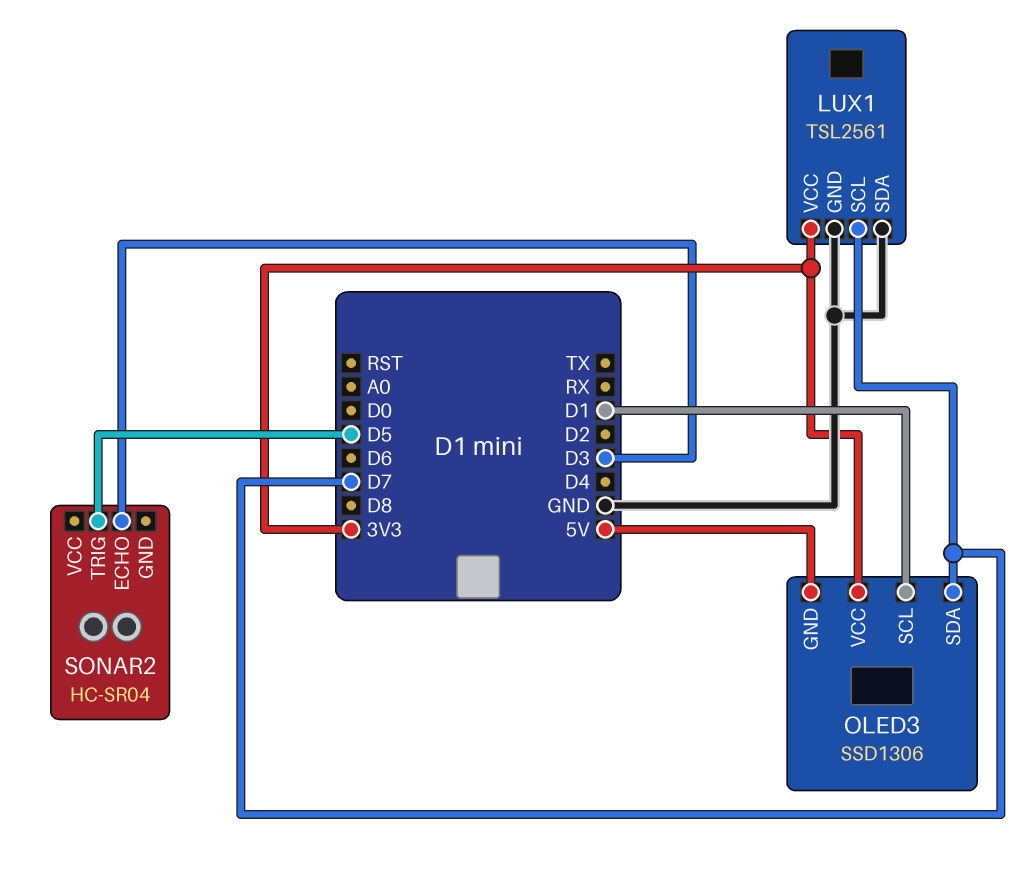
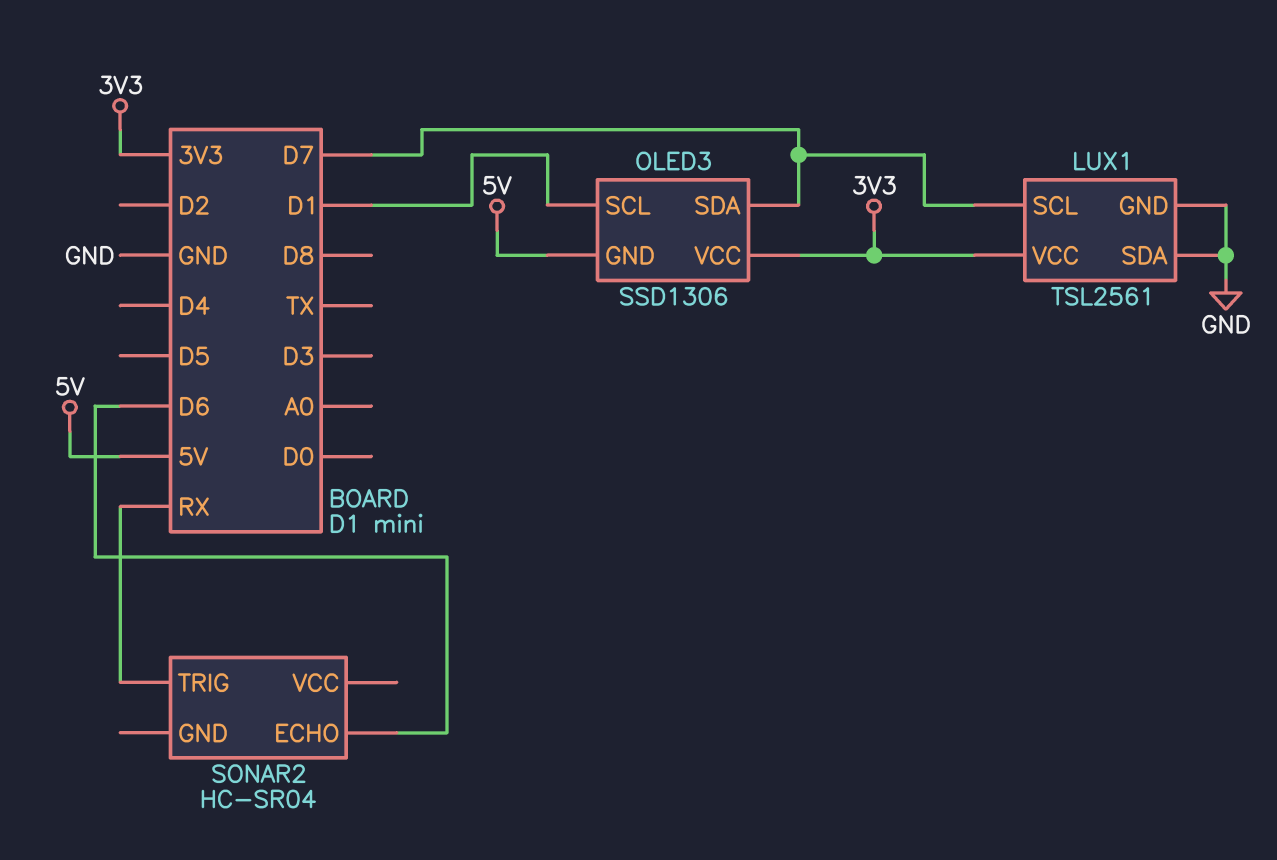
SONAR2 pin ECHO: D3 -> D6
SONAR2 pin TRIG: D5 -> RX

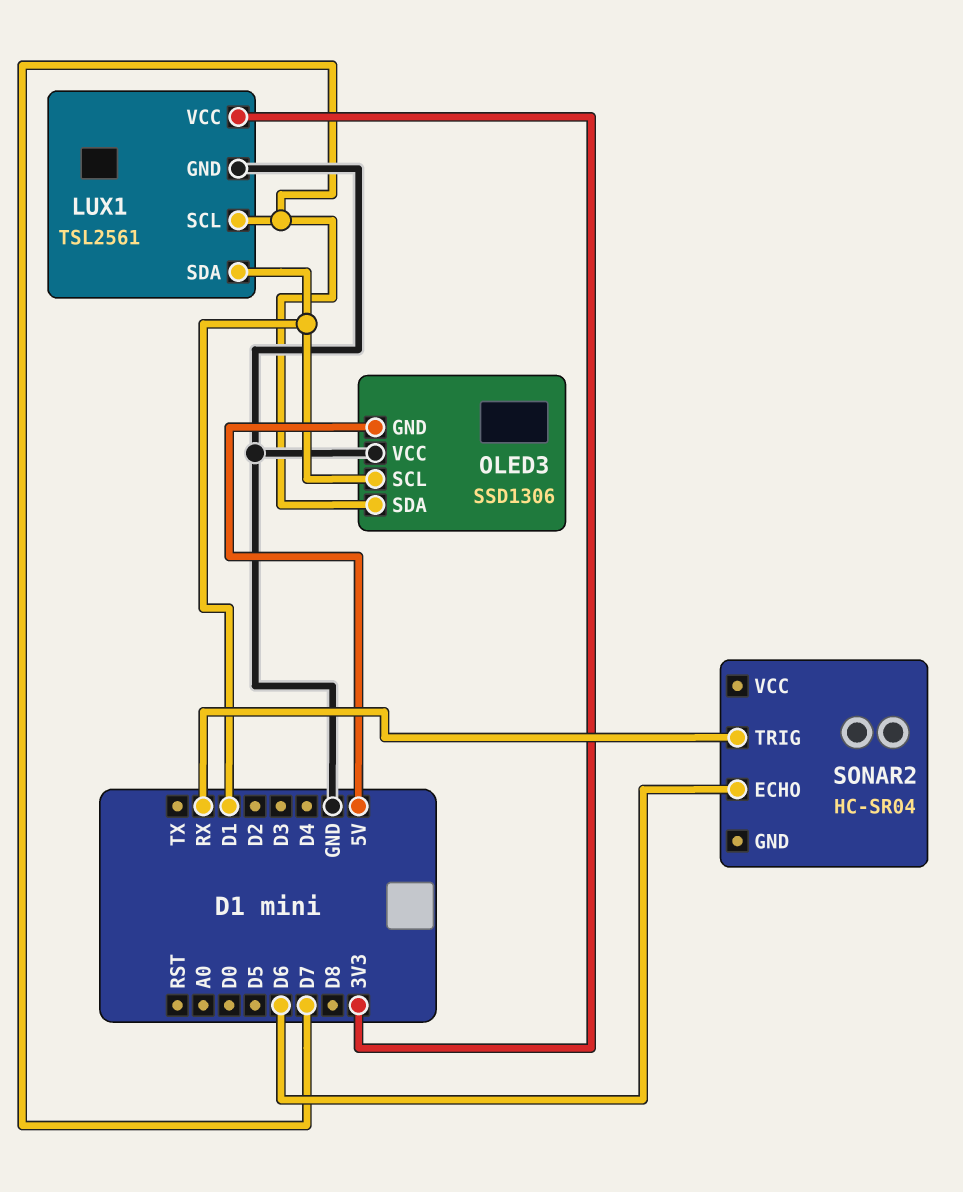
LUX1 pin SDA: GND -> D1
OLED3 pin VCC: 3V3 -> GND

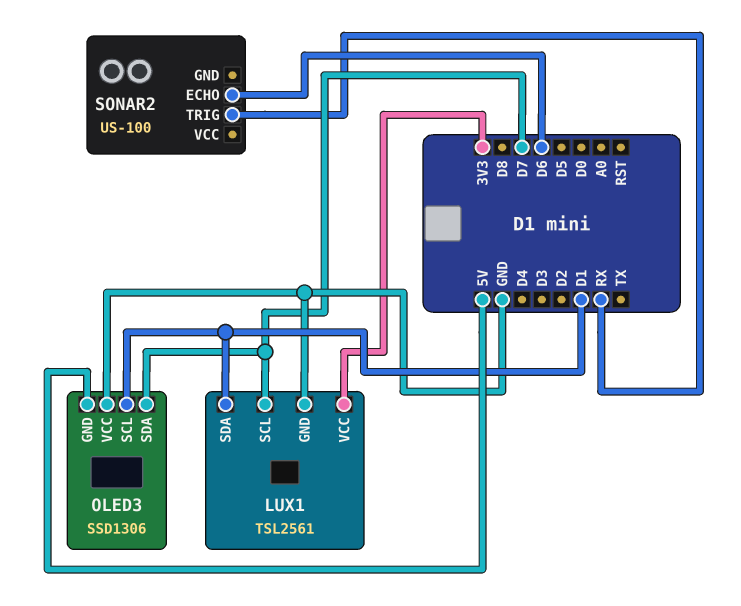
SONAR2: HC-SR04 -> US-100

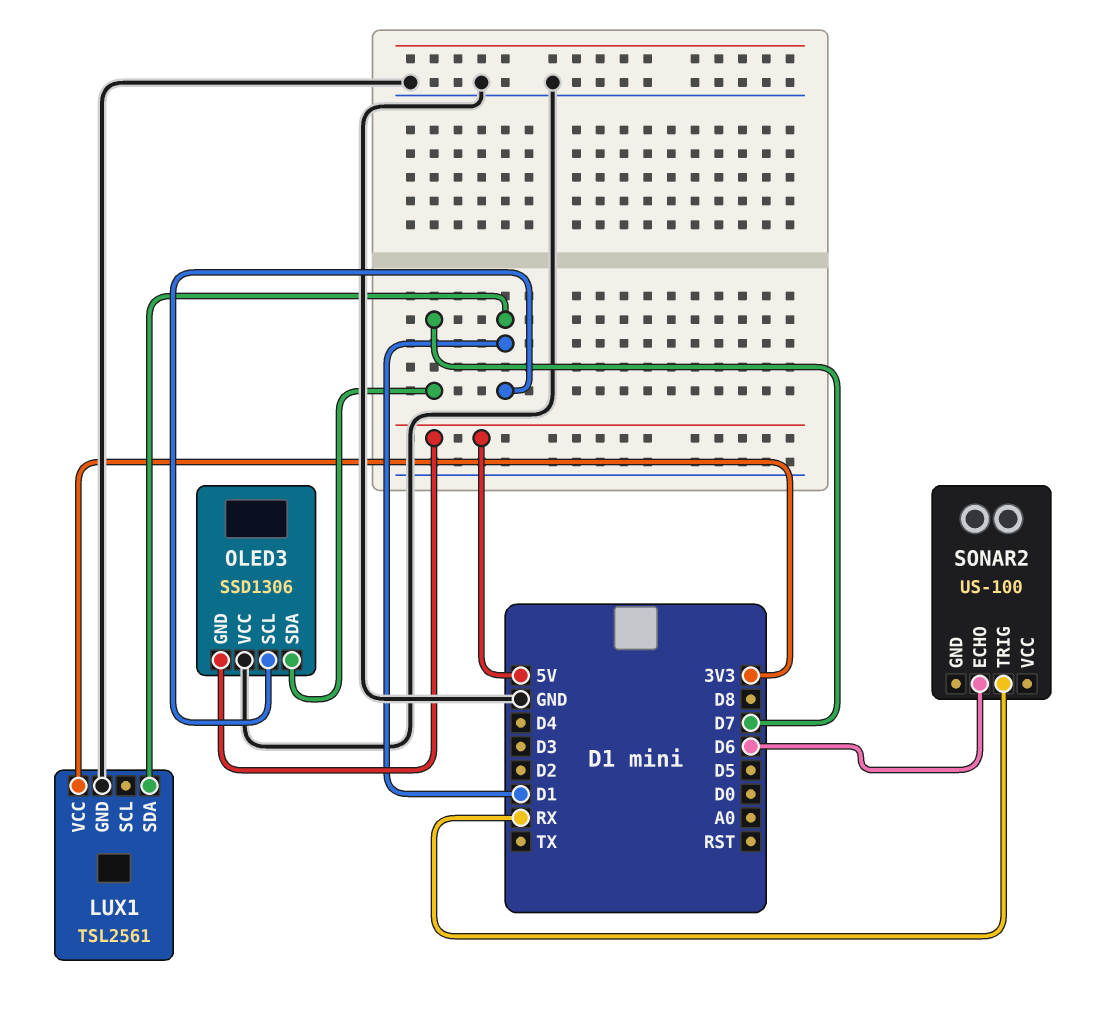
LUX1 pin SCL: D7 -> none

